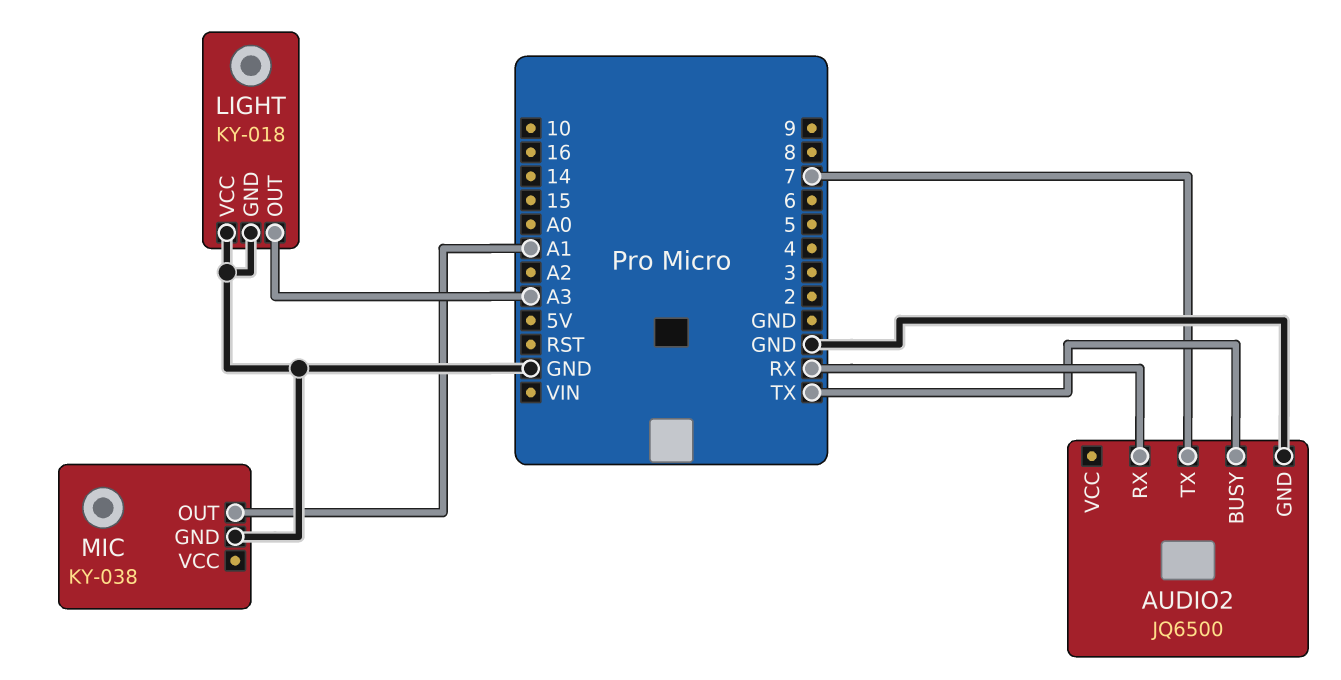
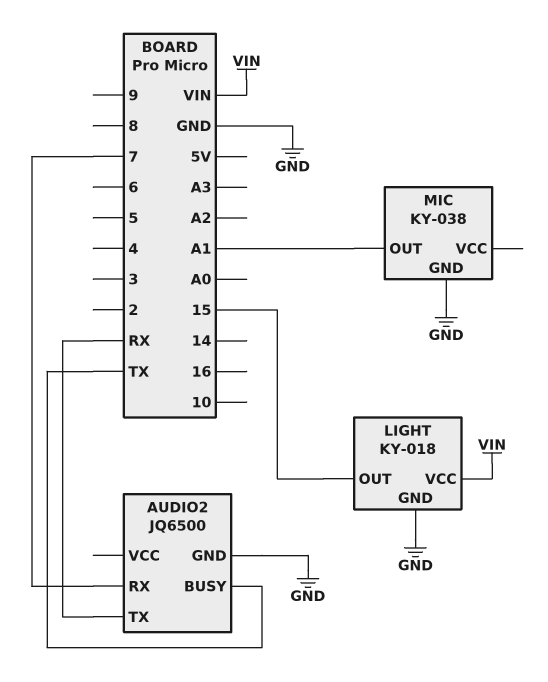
AUDIO2 pin RX: RX -> 7
AUDIO2 pin TX: 7 -> RX
LIGHT pin OUT: A3 -> 15
LIGHT pin VCC: GND -> VIN

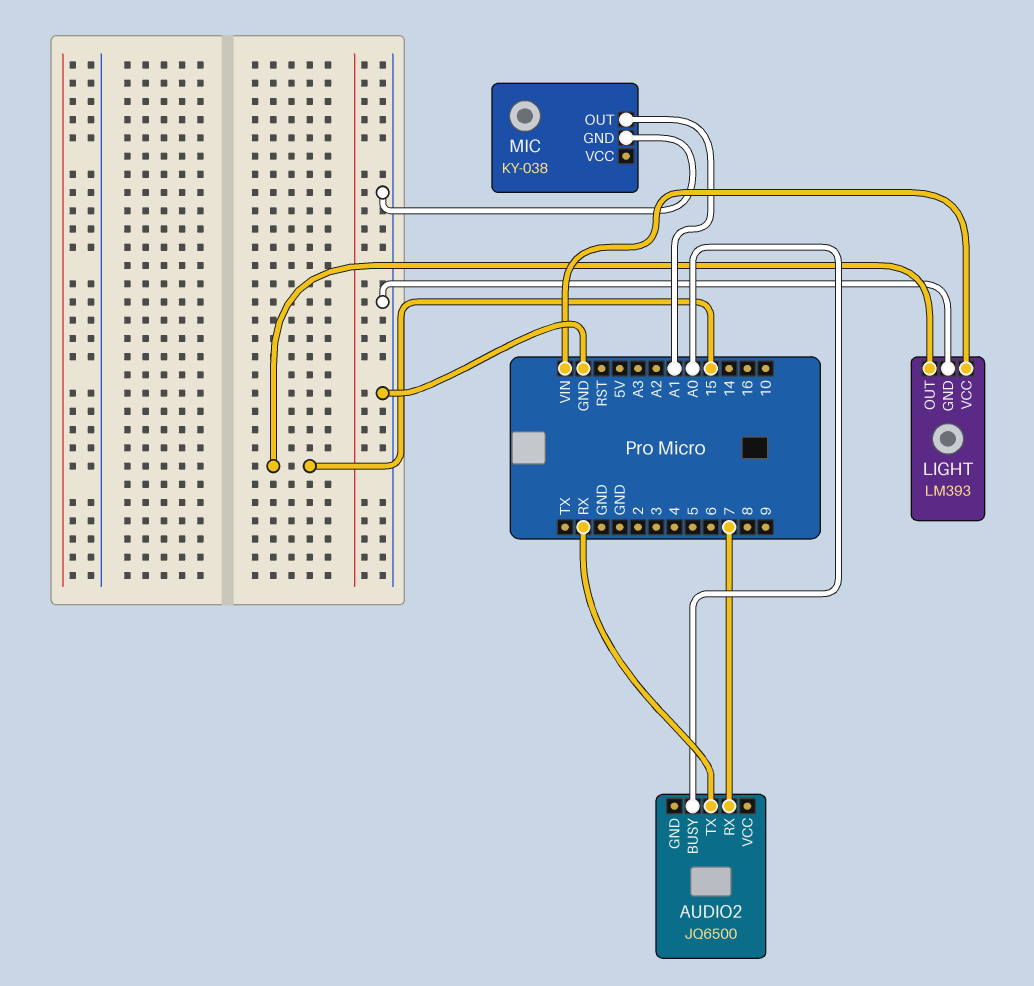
AUDIO2 pin BUSY: TX -> A0
AUDIO2 pin GND: GND -> none
LIGHT: KY-018 -> LM393

